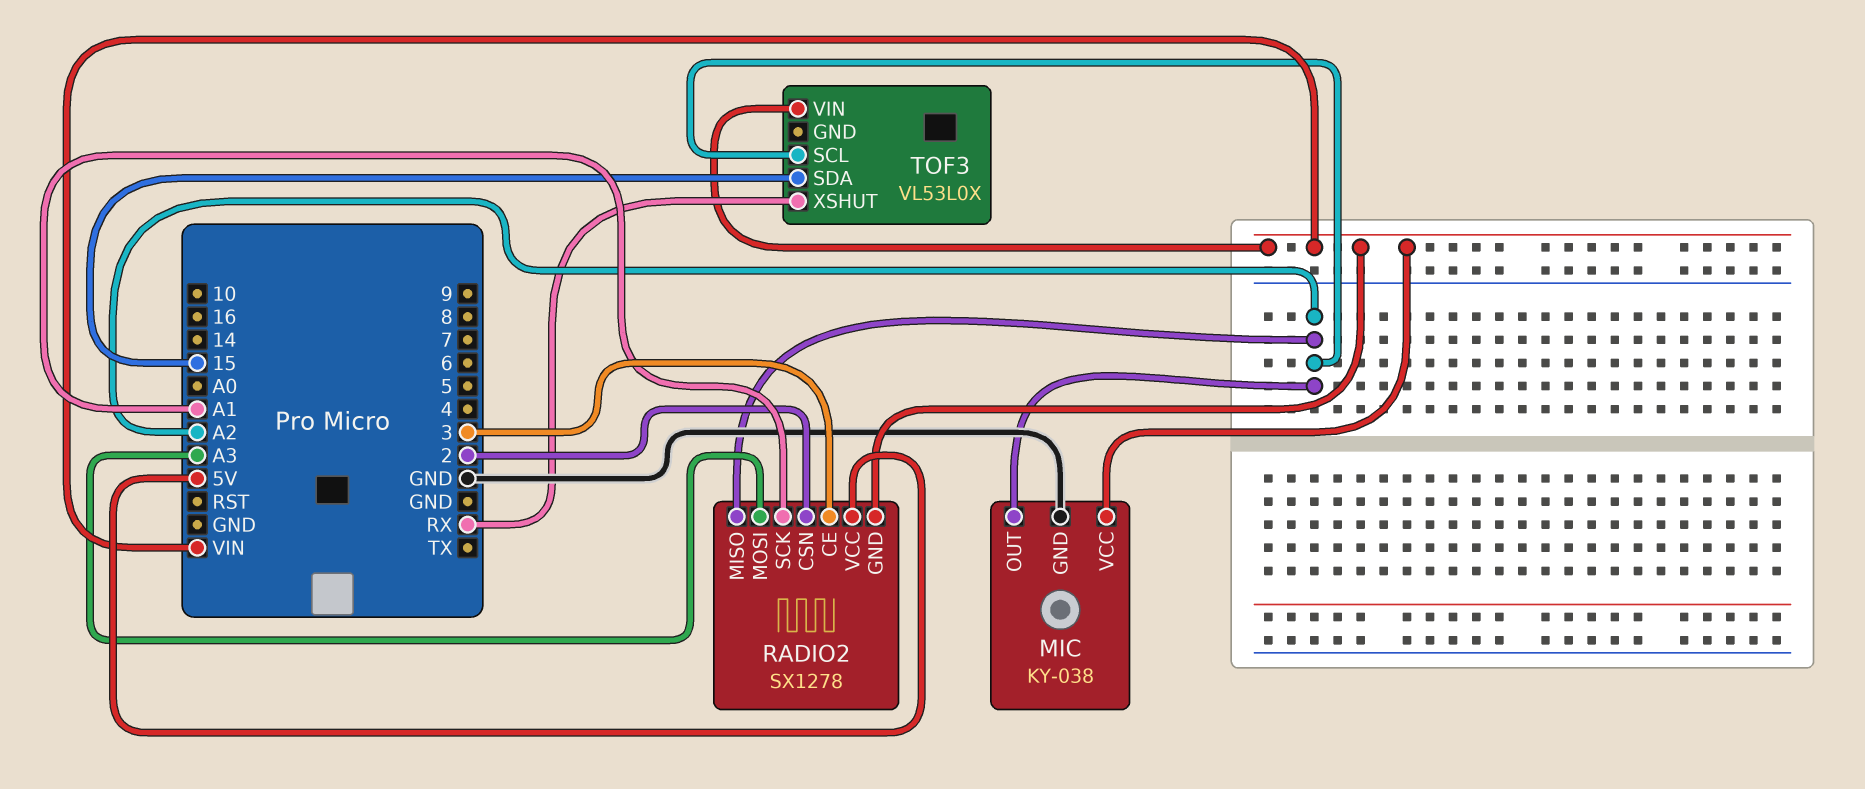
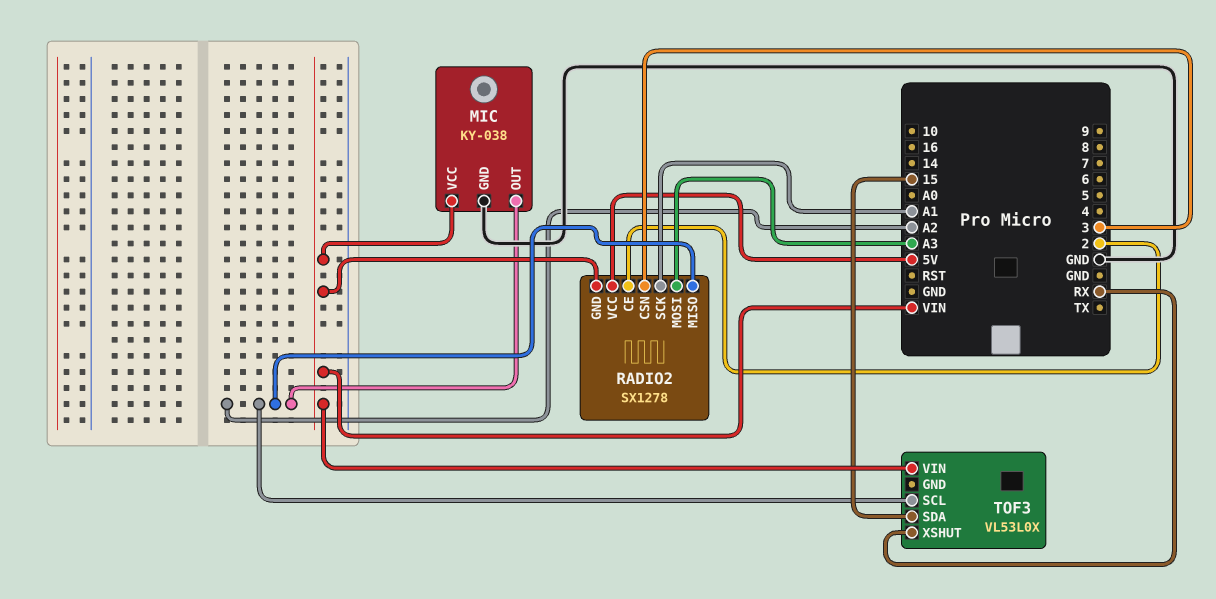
RADIO2 pin CE: 3 -> 2
RADIO2 pin CSN: 2 -> 3

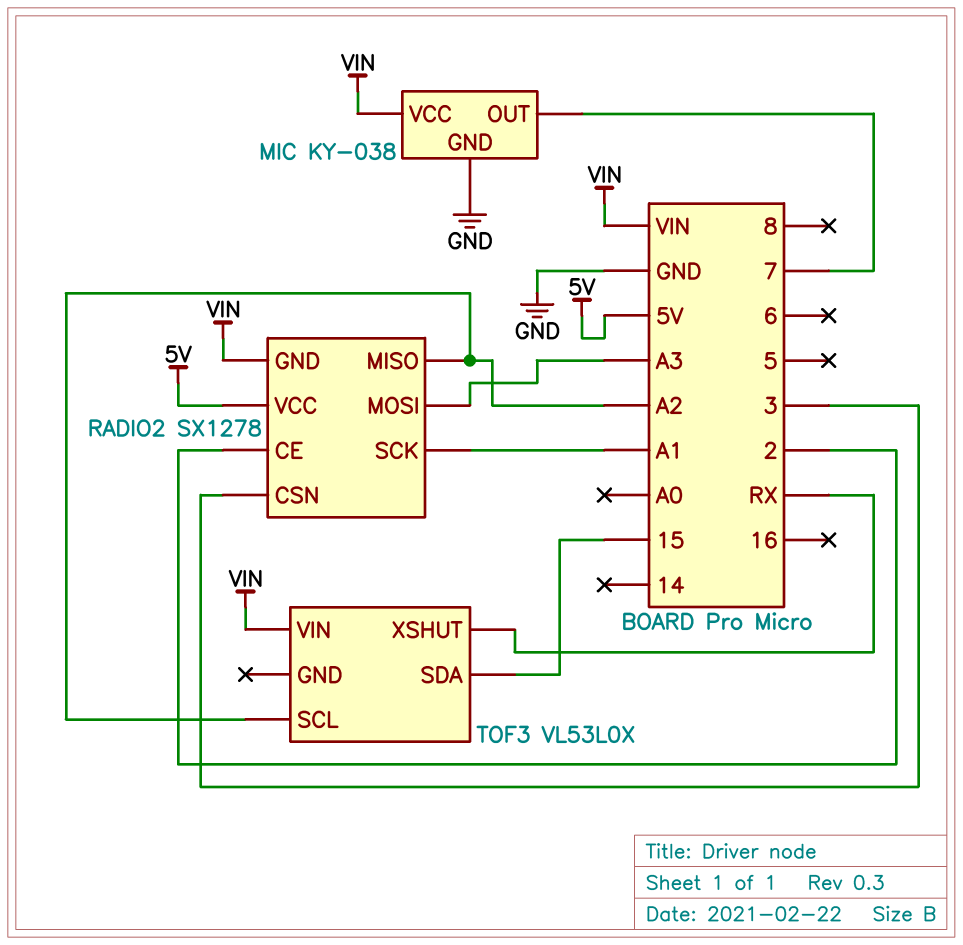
MIC pin OUT: A2 -> 7

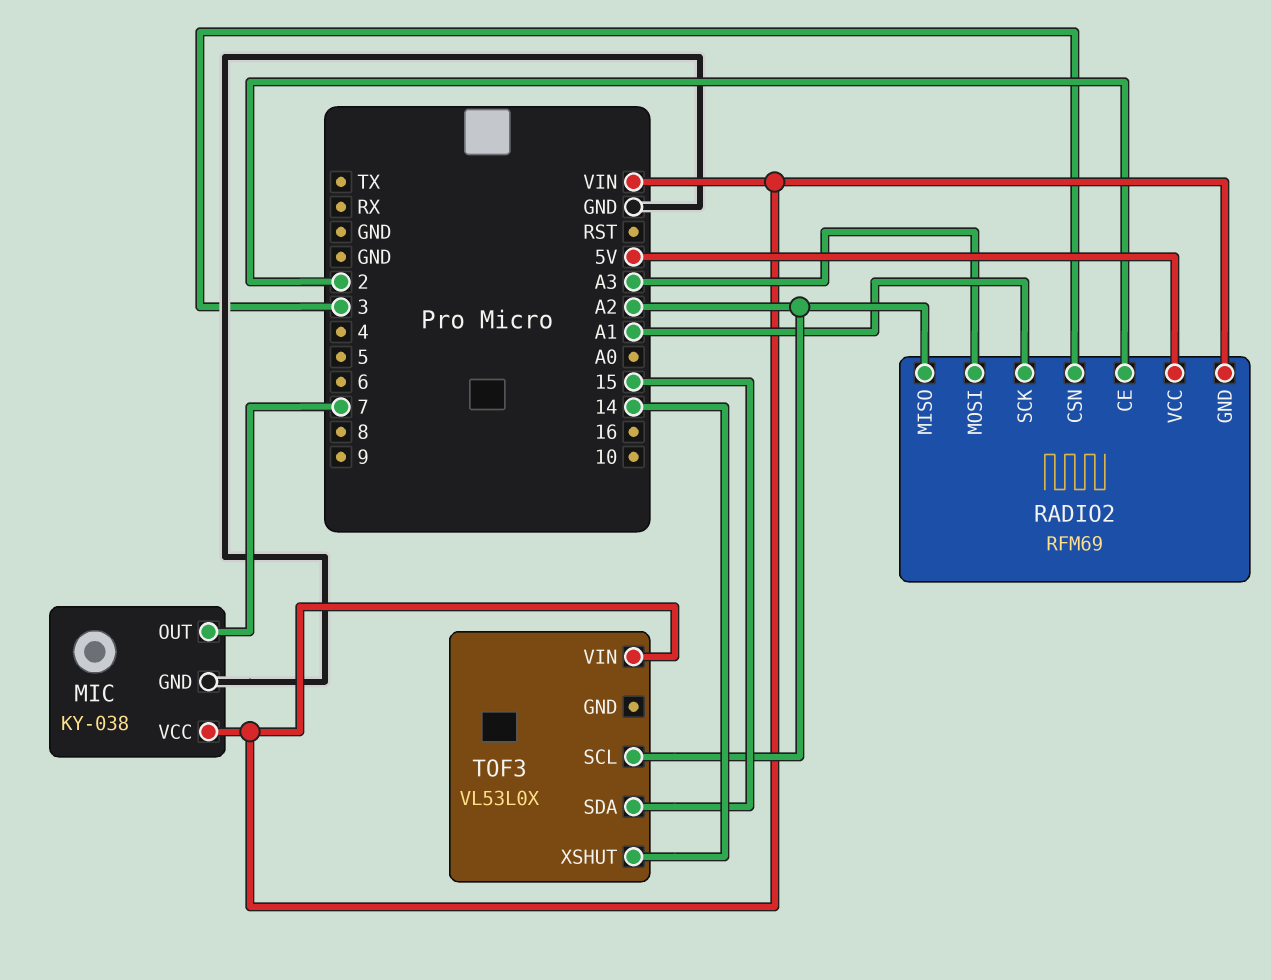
RADIO2: SX1278 -> RFM69
TOF3 pin XSHUT: RX -> 14

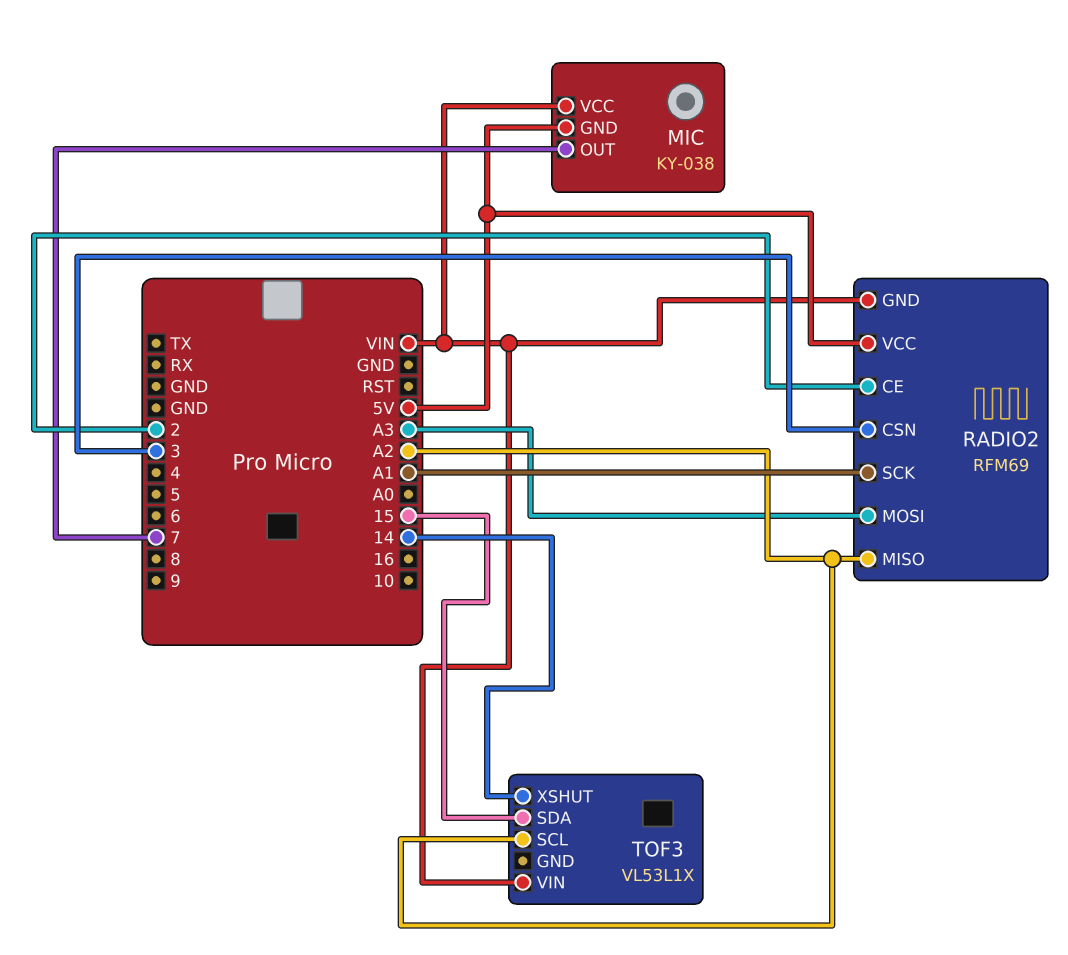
MIC pin GND: GND -> 5V
TOF3: VL53L0X -> VL53L1X

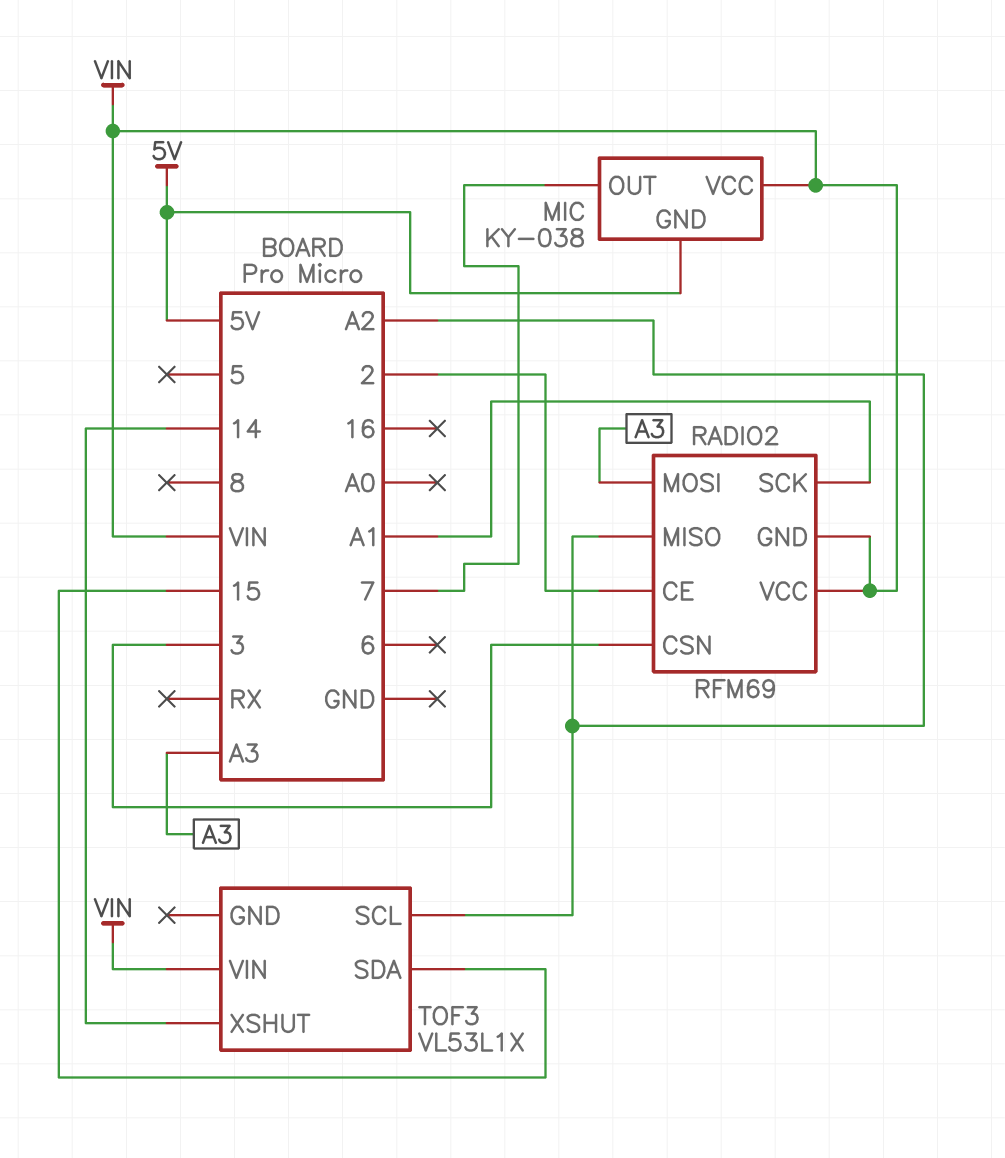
RADIO2 pin VCC: 5V -> VIN

